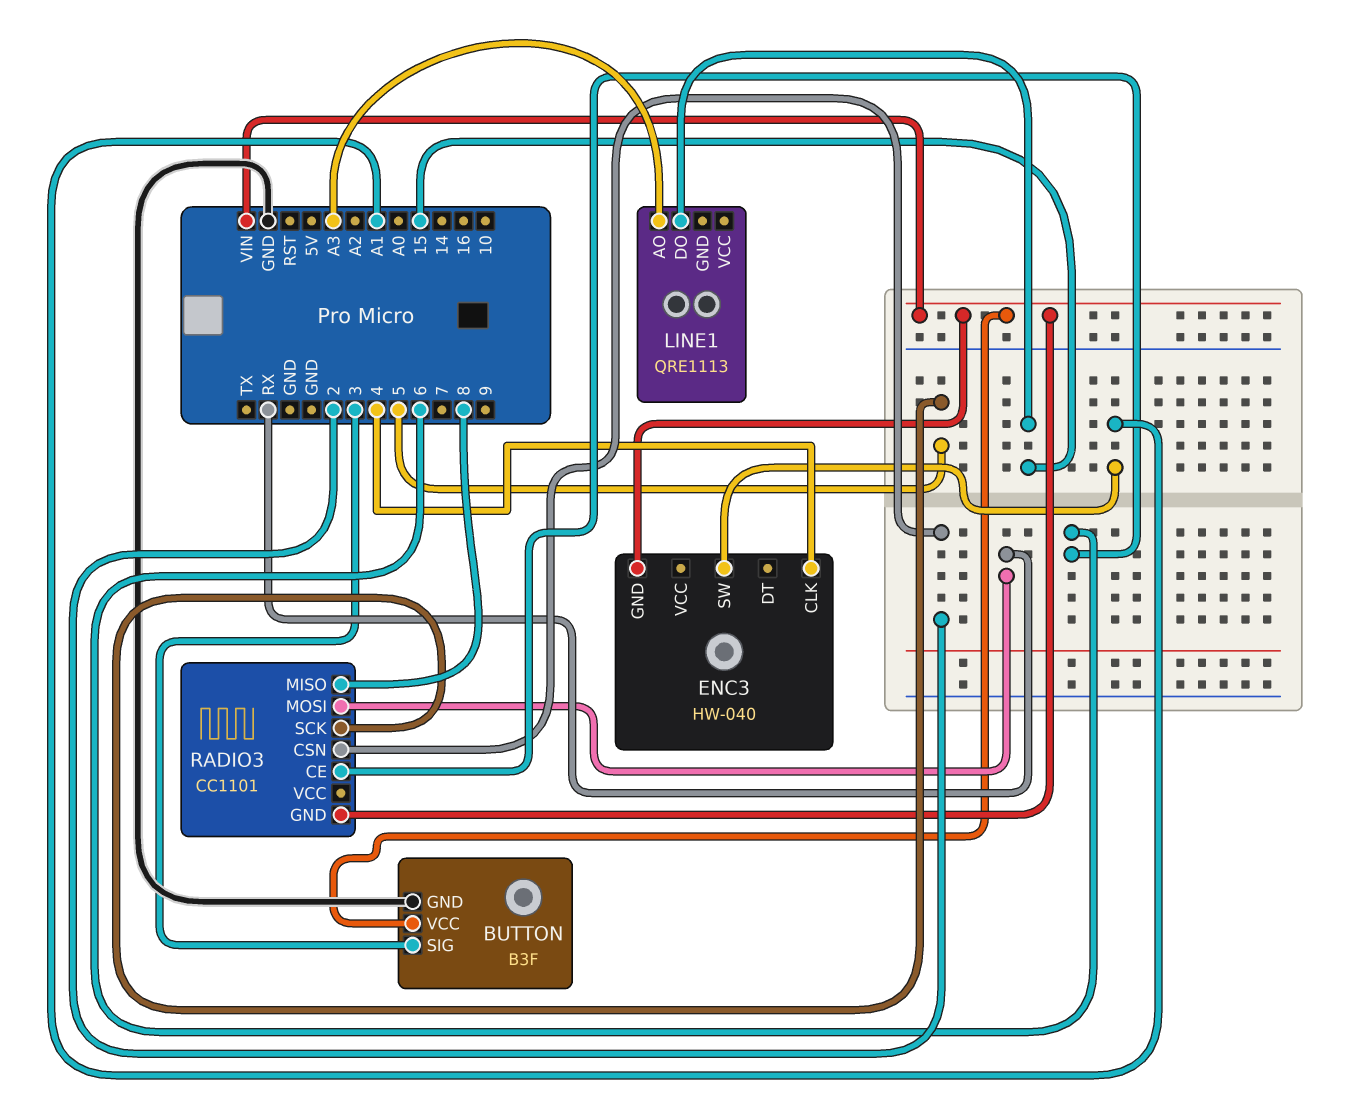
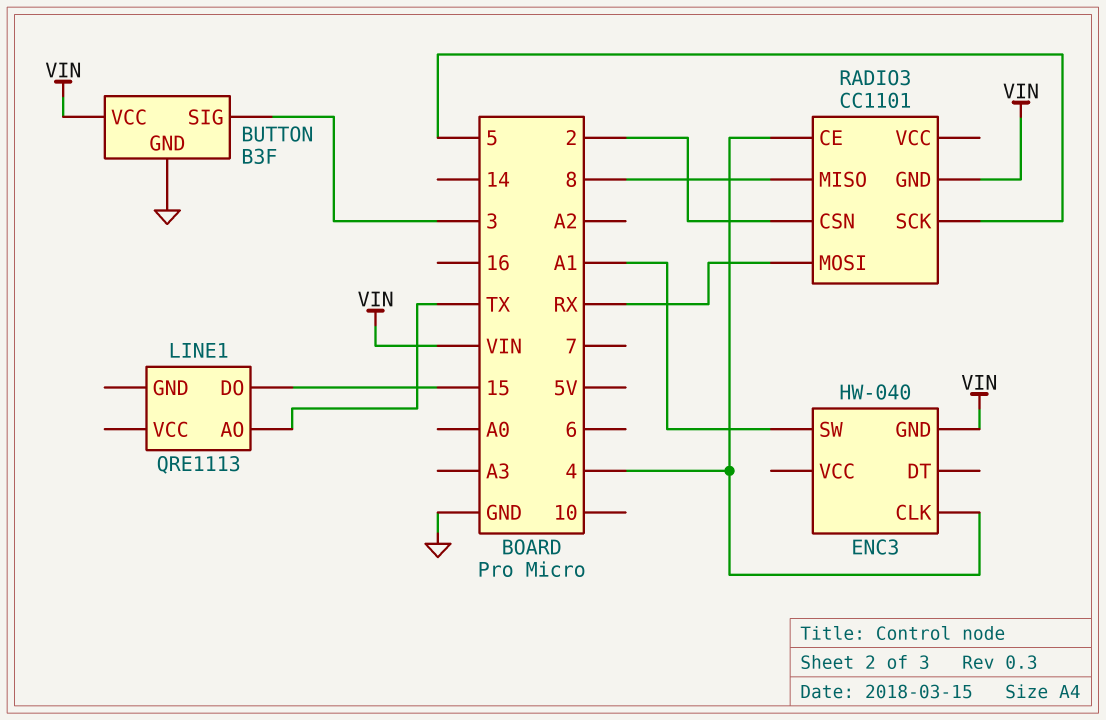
LINE1 pin AO: A3 -> TX
RADIO3 pin CE: 6 -> 4

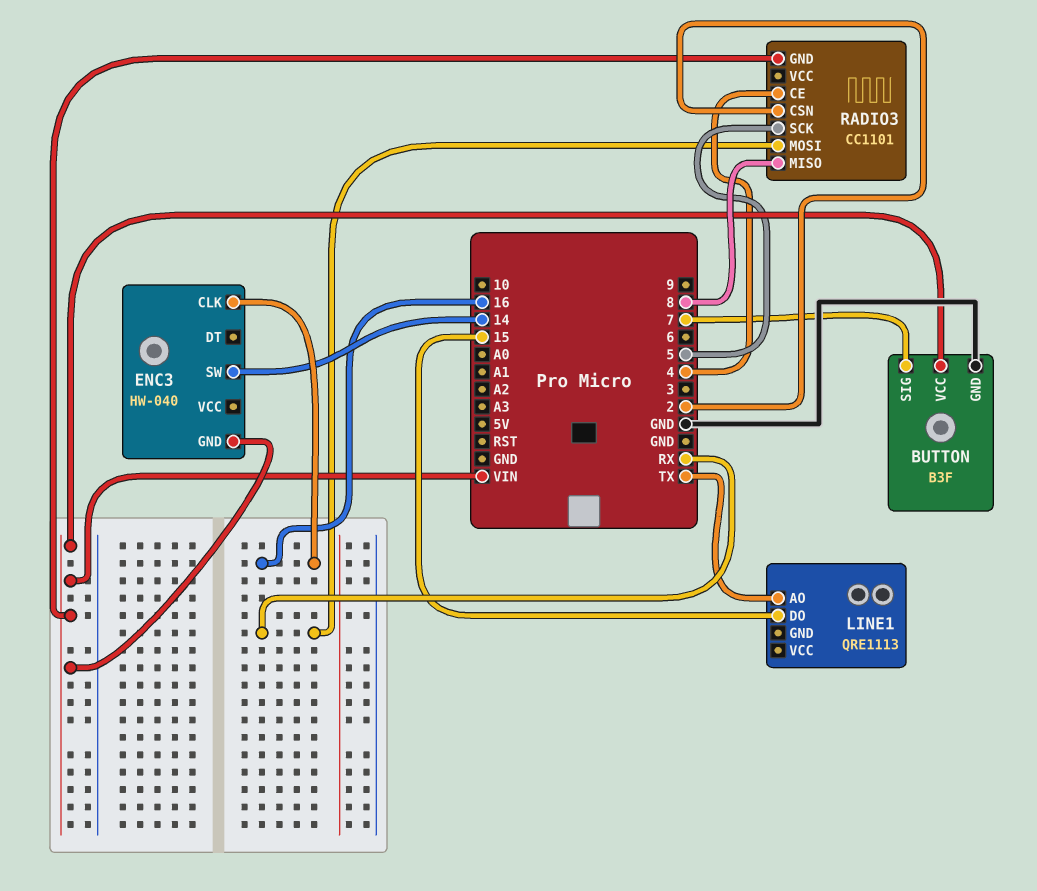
BUTTON pin SIG: 3 -> 7
ENC3 pin CLK: 4 -> 16
ENC3 pin SW: A1 -> 14

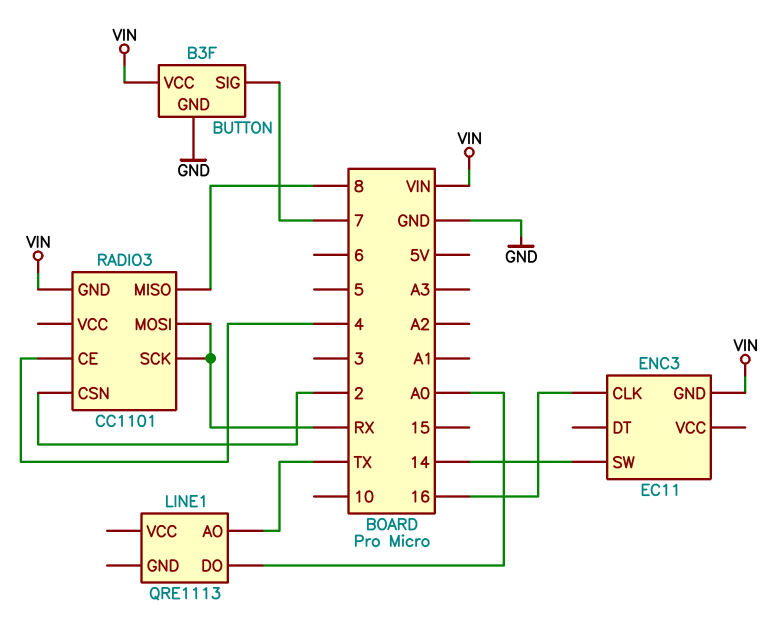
ENC3: HW-040 -> EC11
LINE1 pin DO: 15 -> A0
RADIO3 pin SCK: 5 -> RX

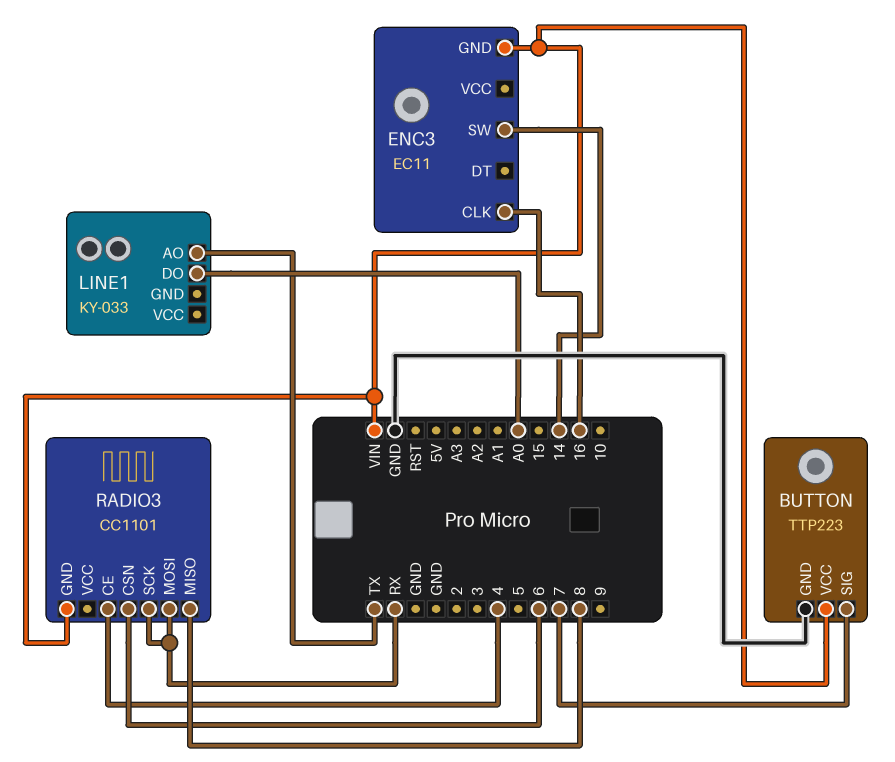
BUTTON: B3F -> TTP223
LINE1: QRE1113 -> KY-033
RADIO3 pin CSN: 2 -> 6

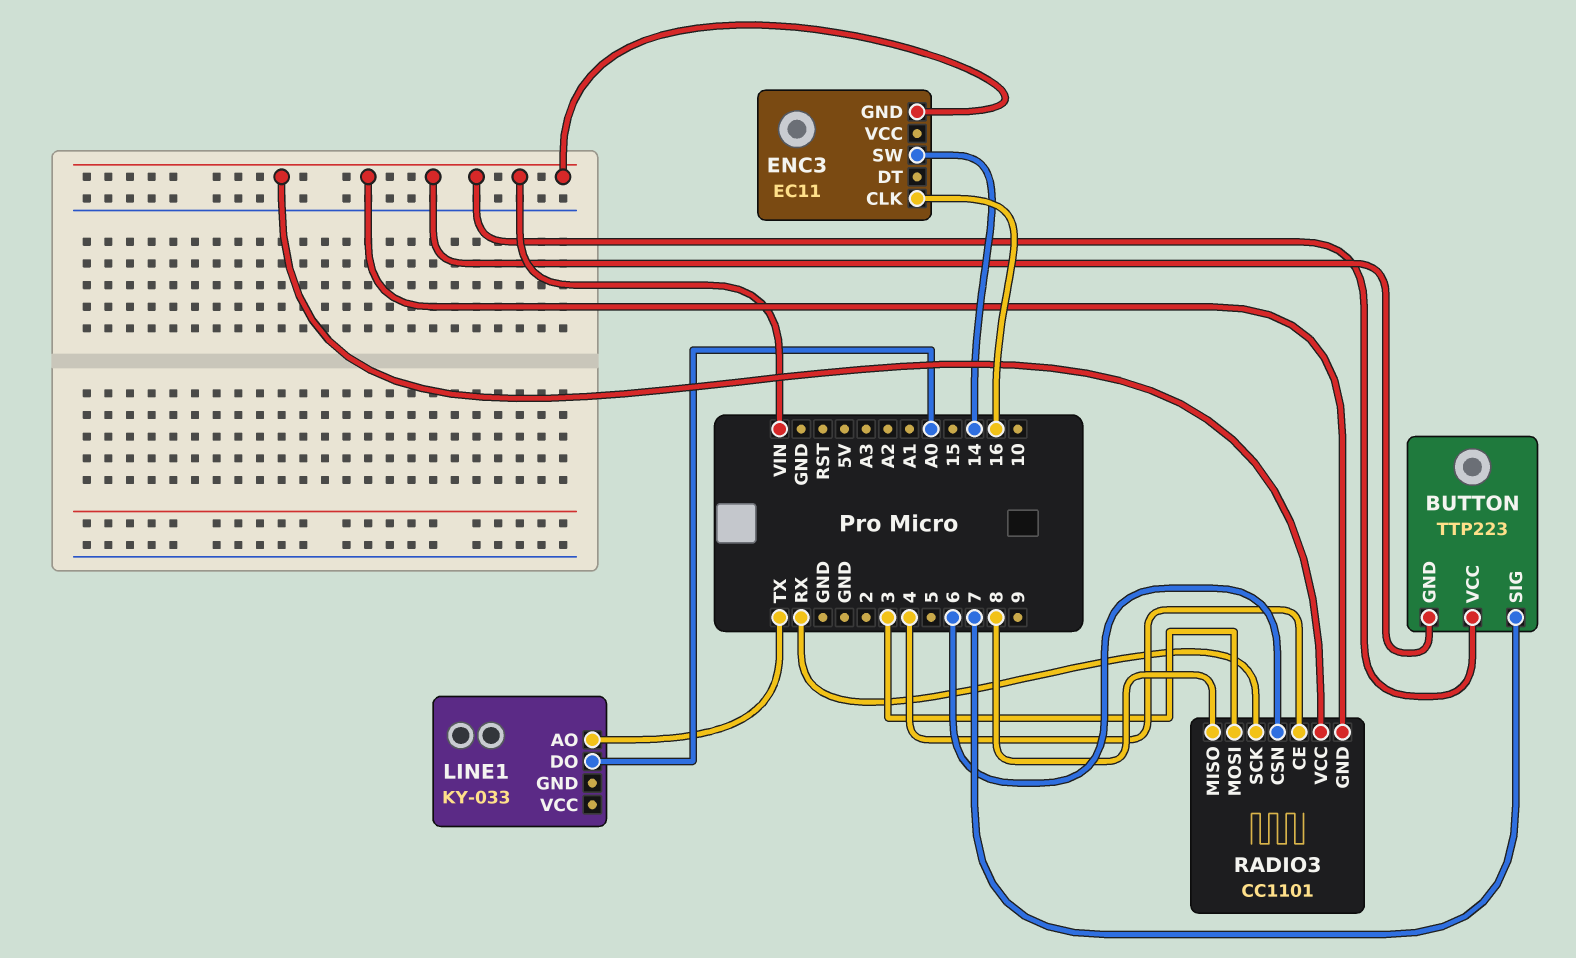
BUTTON pin GND: GND -> VIN
RADIO3 pin MOSI: RX -> 3
RADIO3 pin VCC: none -> VIN

